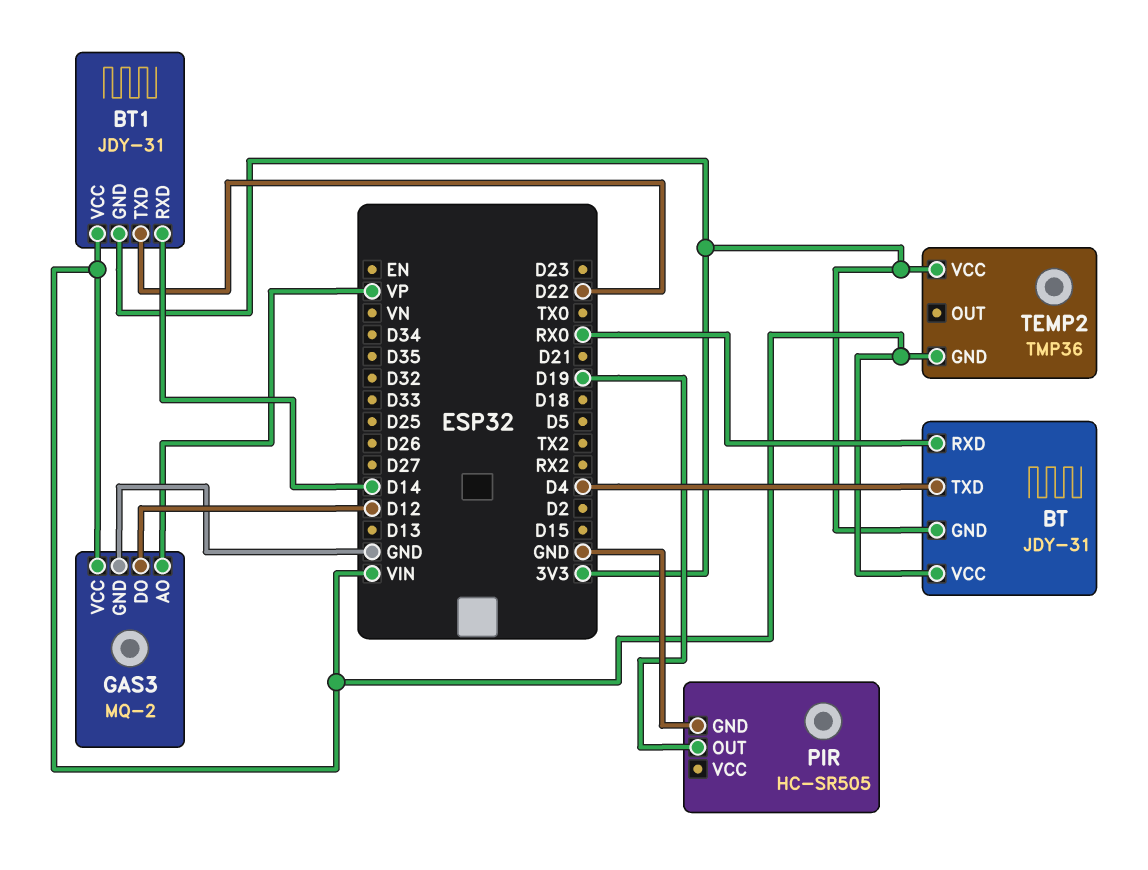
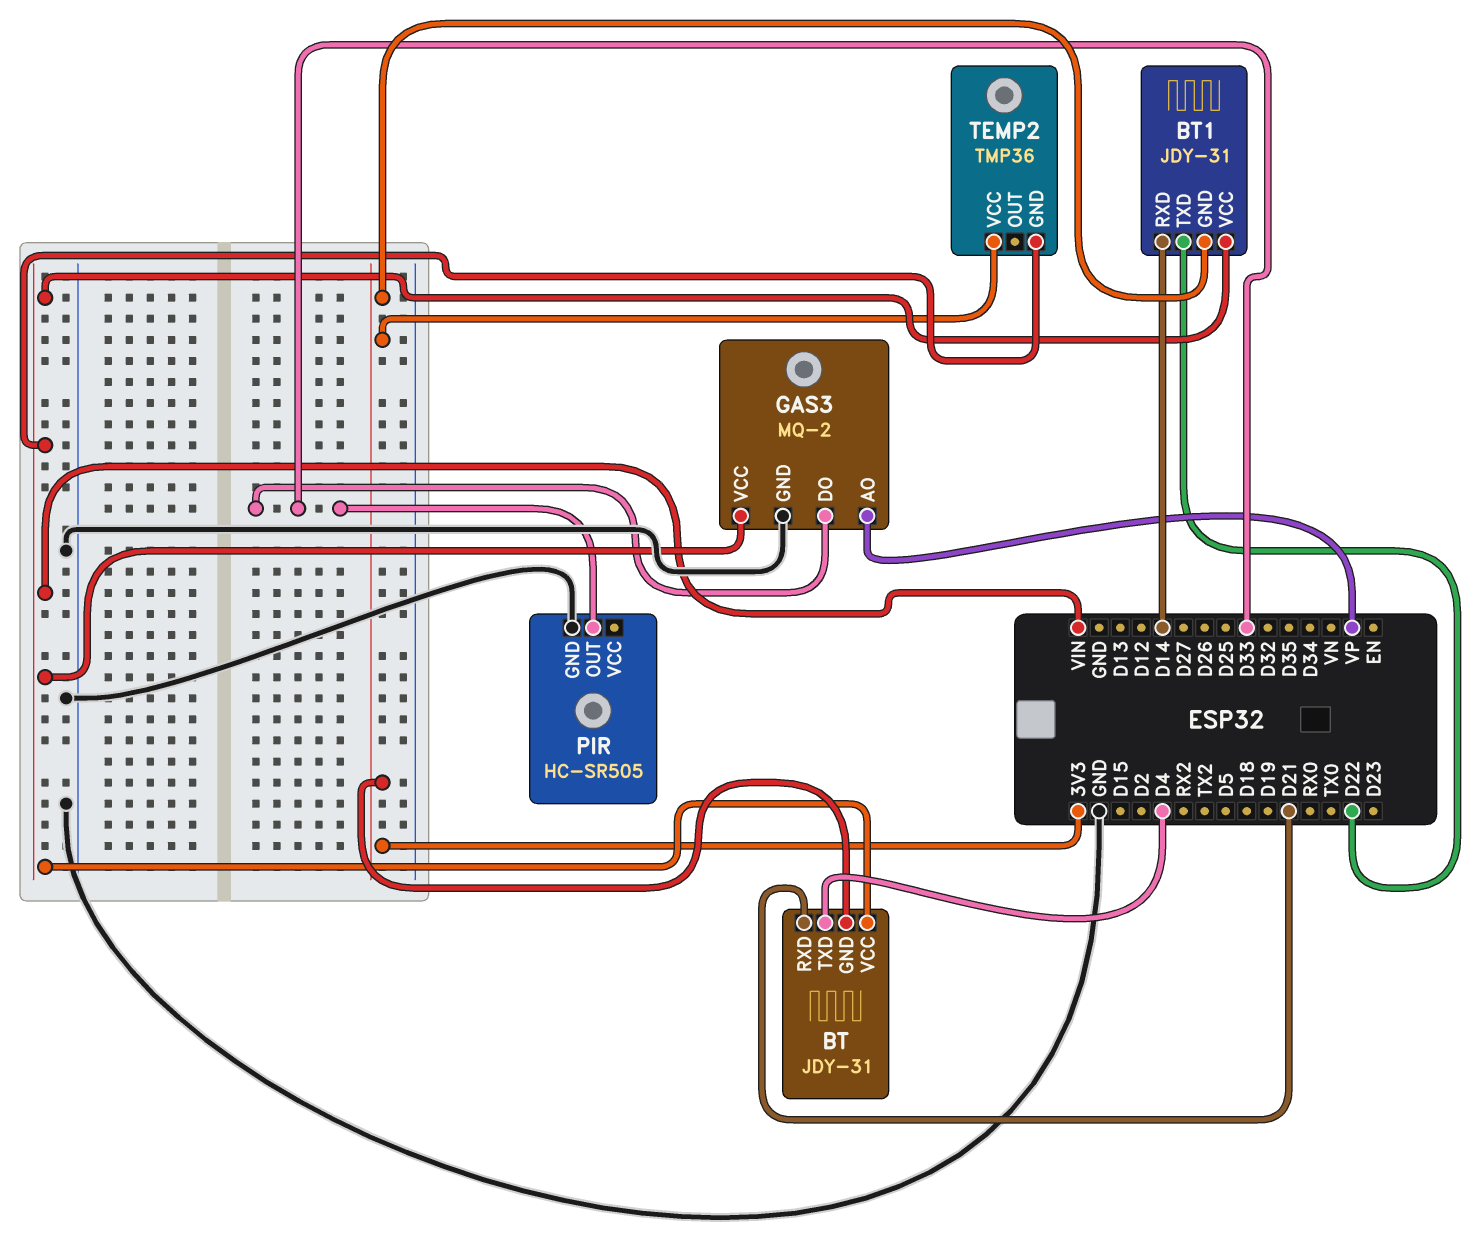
BT pin RXD: RX0 -> D21
GAS3 pin DO: D12 -> D33
PIR pin OUT: D19 -> D33

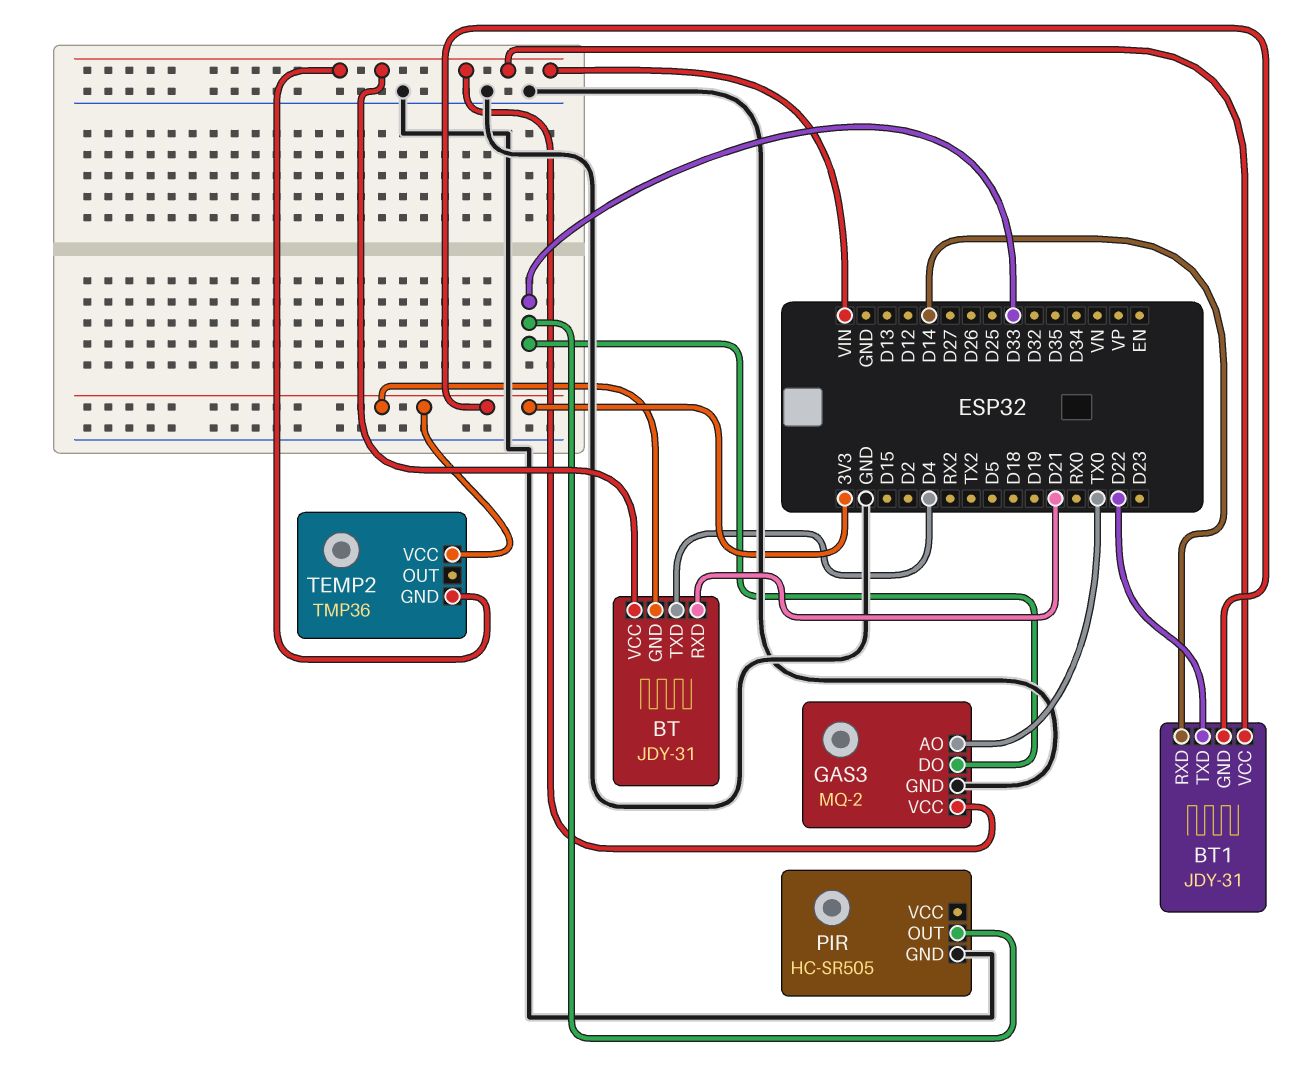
GAS3 pin AO: VP -> TX0

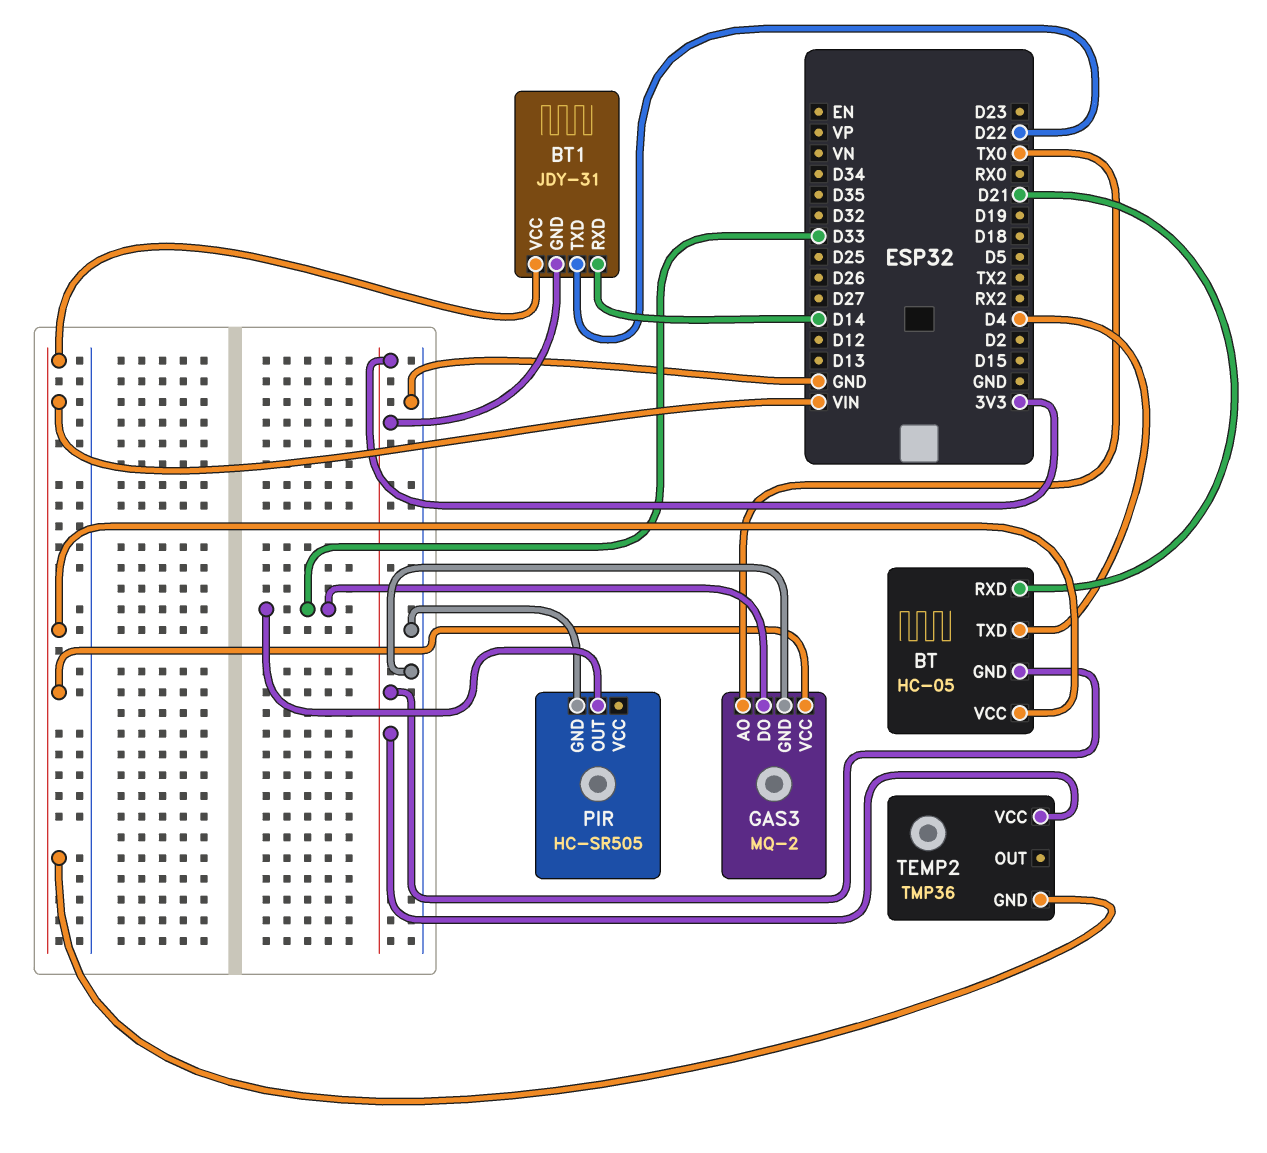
BT: JDY-31 -> HC-05

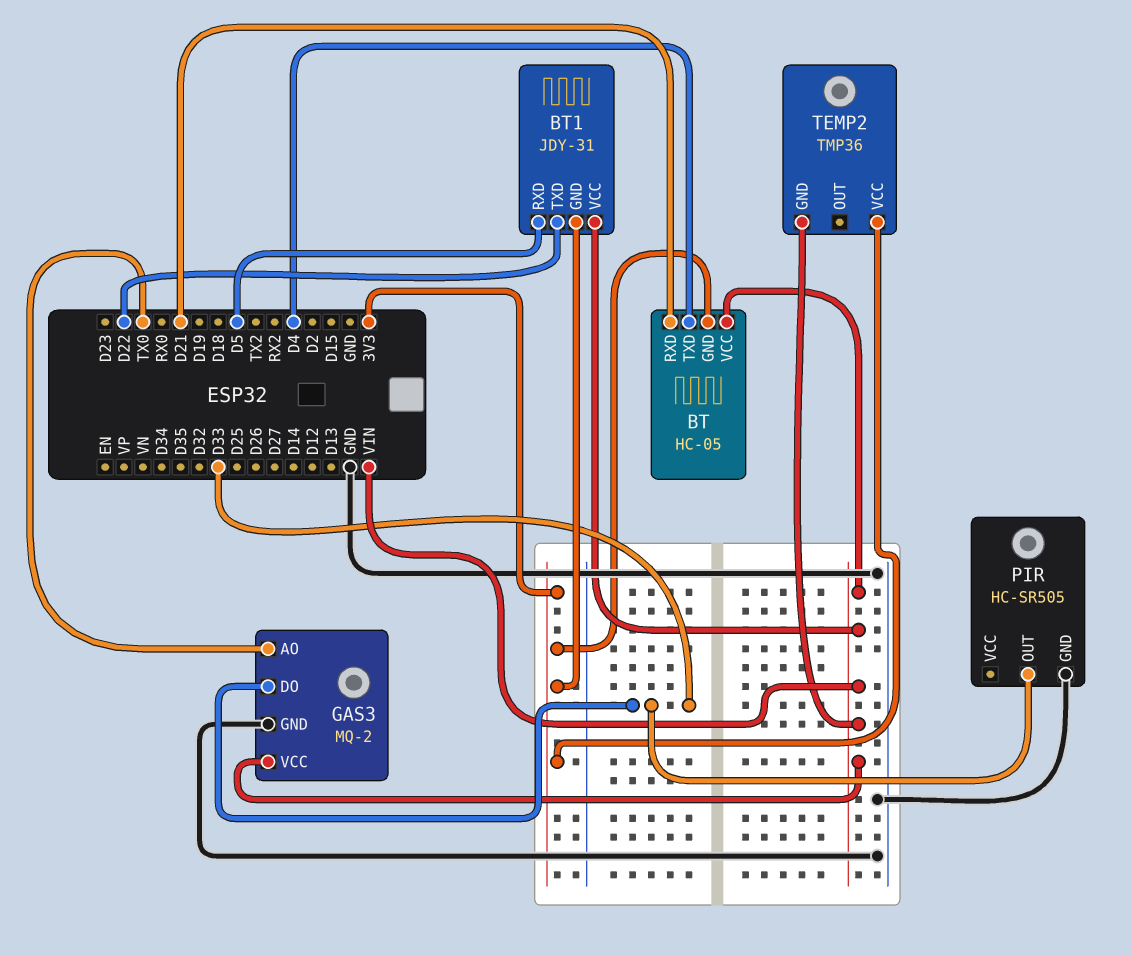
BT1 pin RXD: D14 -> D5

